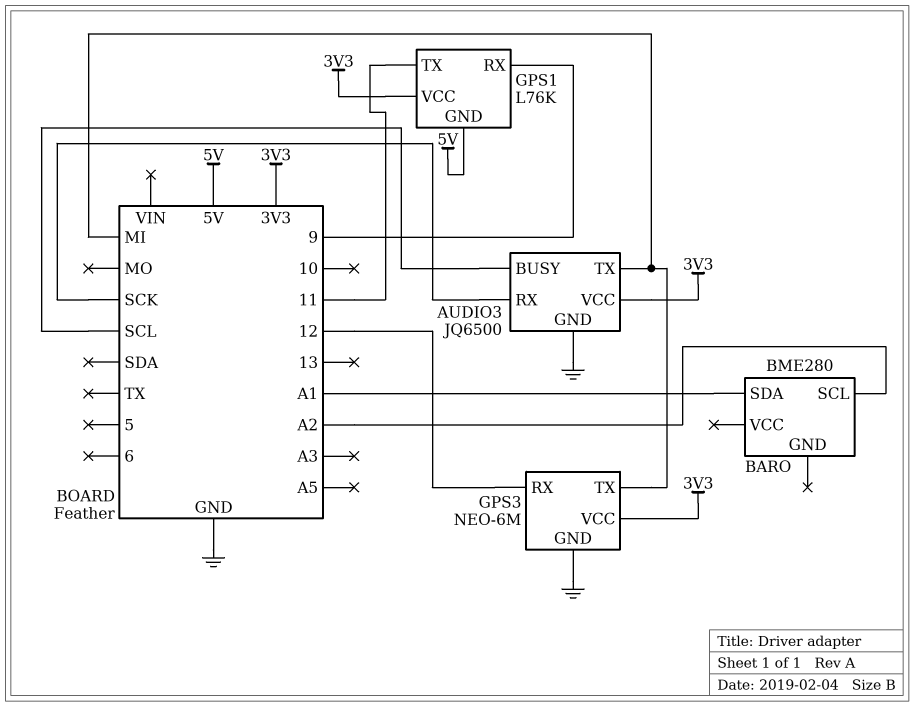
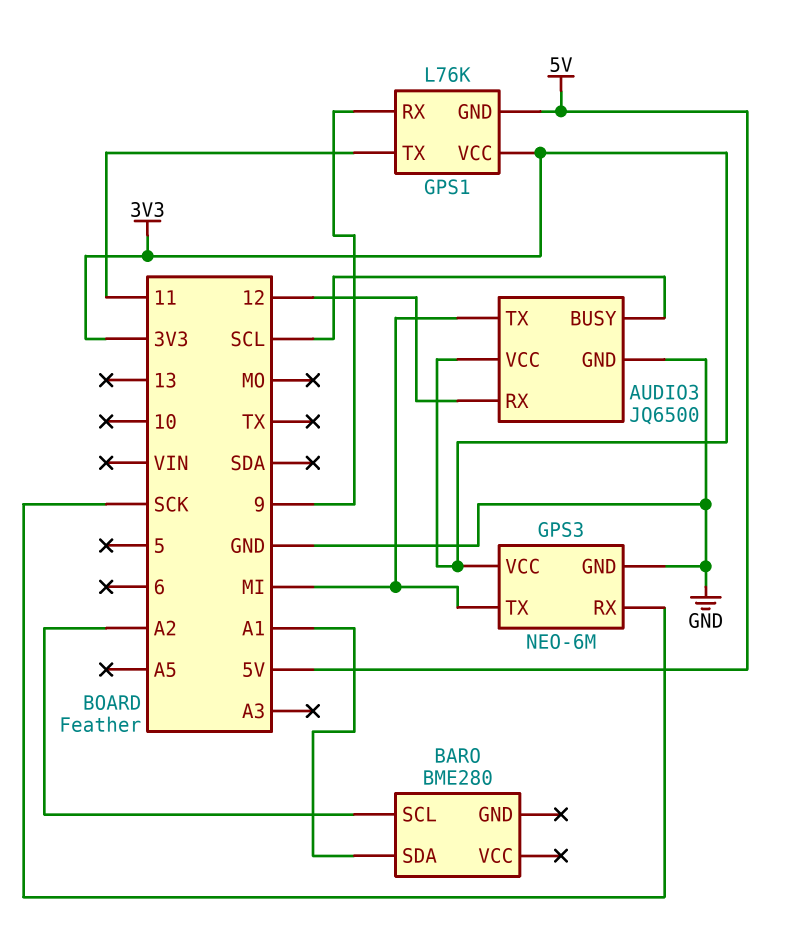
AUDIO3 pin RX: SCK -> 12
GPS3 pin RX: 12 -> SCK

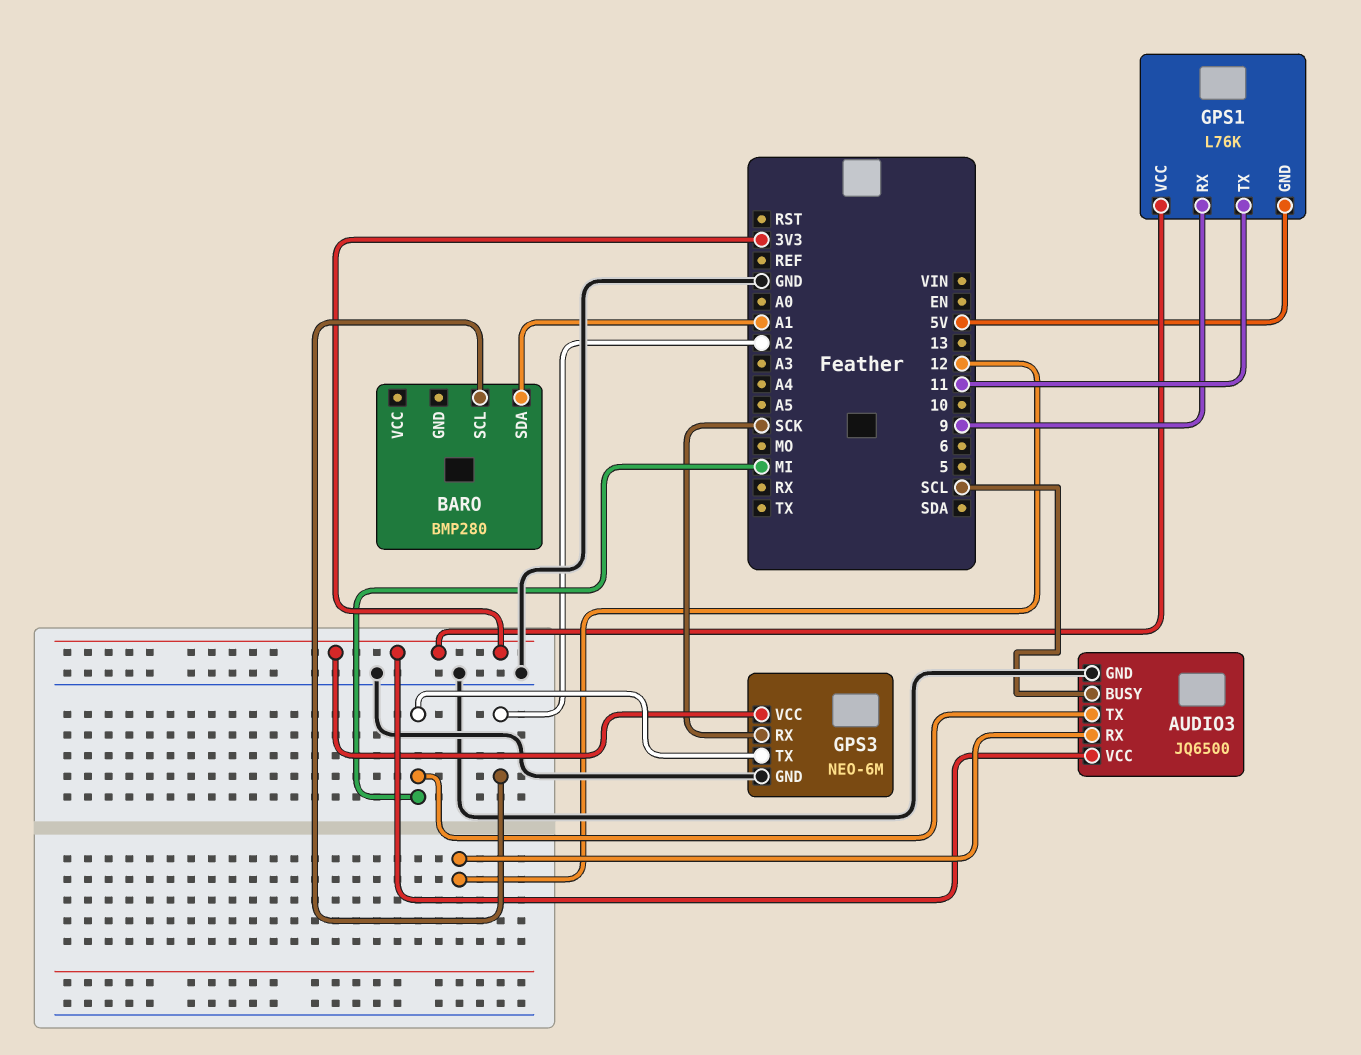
BARO: BME280 -> BMP280

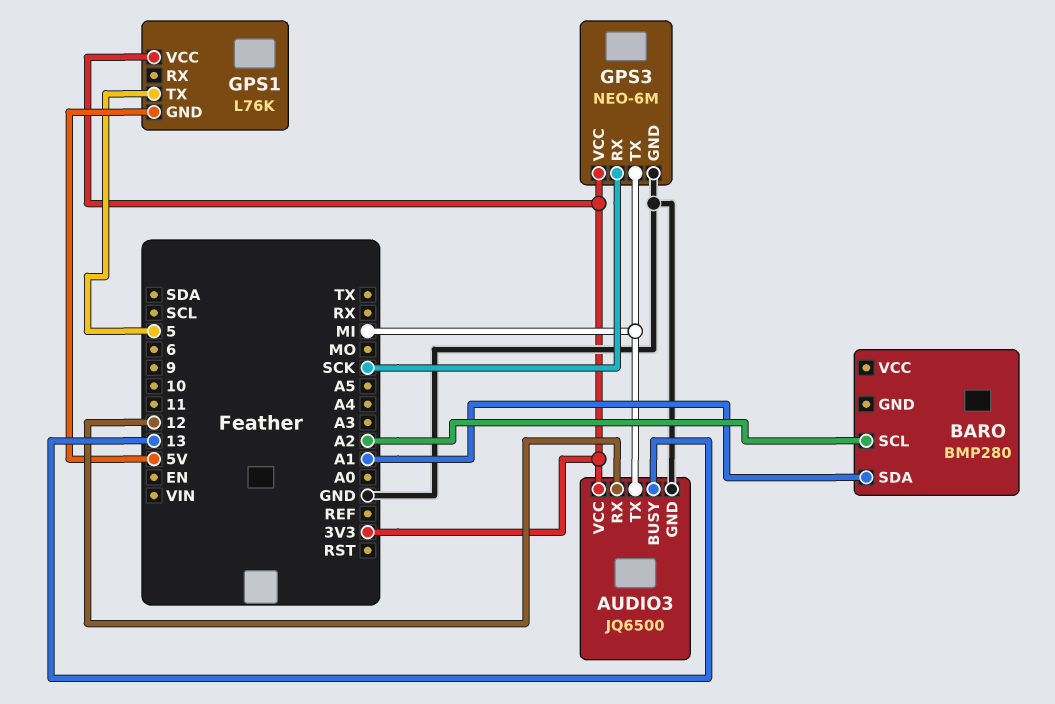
AUDIO3 pin BUSY: SCL -> 13
GPS1 pin RX: 9 -> none
GPS1 pin TX: 11 -> 5

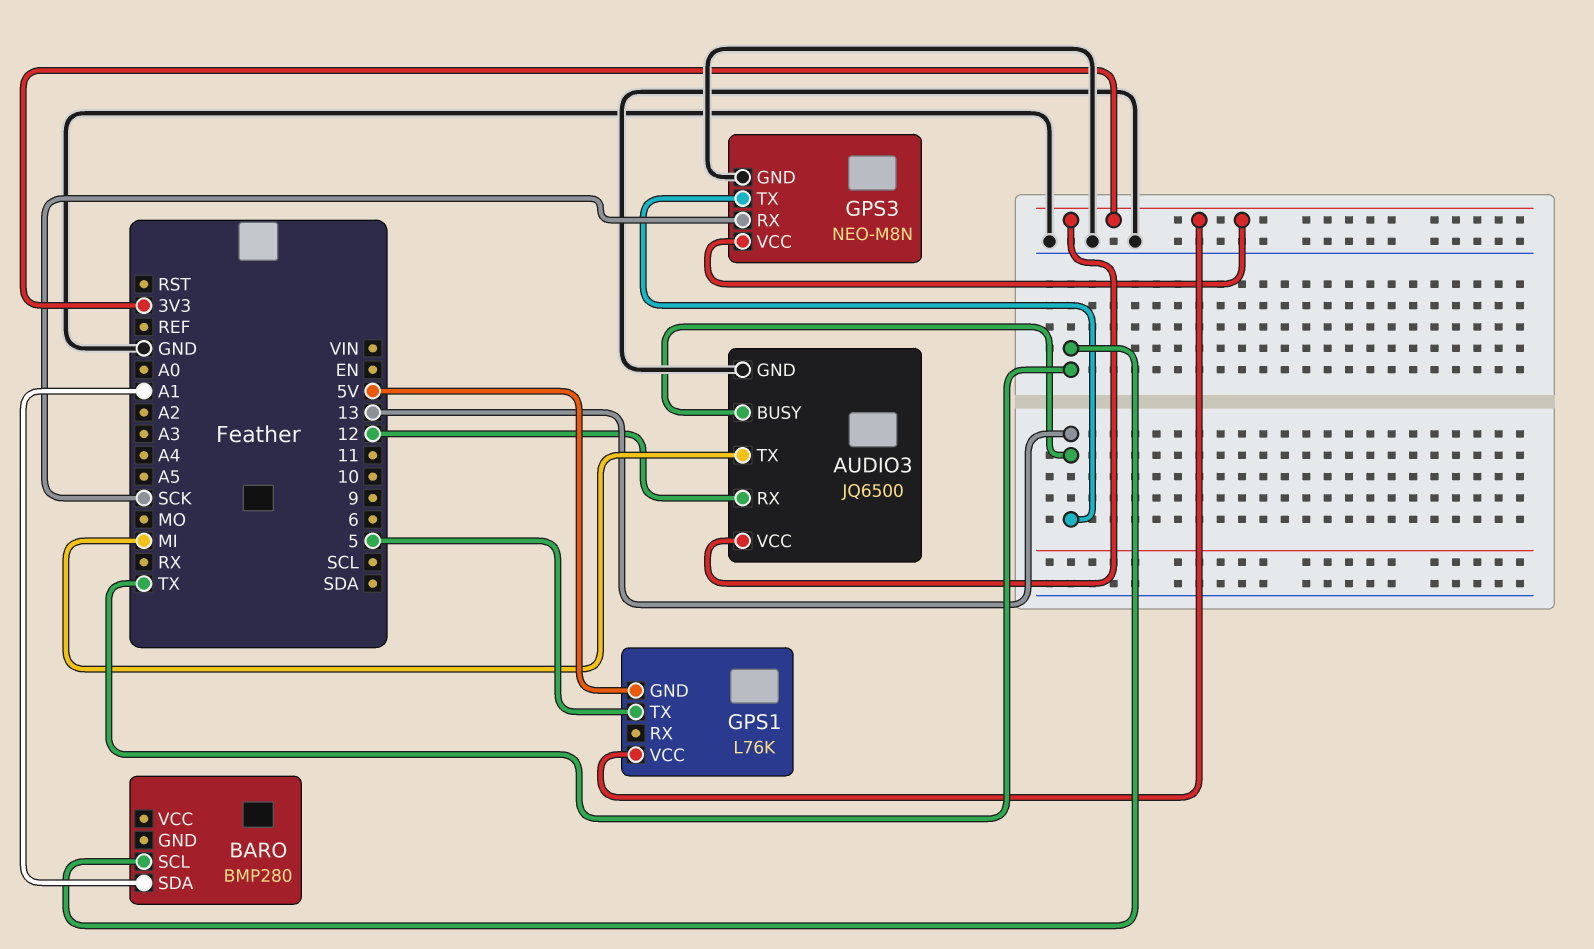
BARO pin SCL: A2 -> TX
GPS3: NEO-6M -> NEO-M8N
GPS3 pin TX: MI -> 13

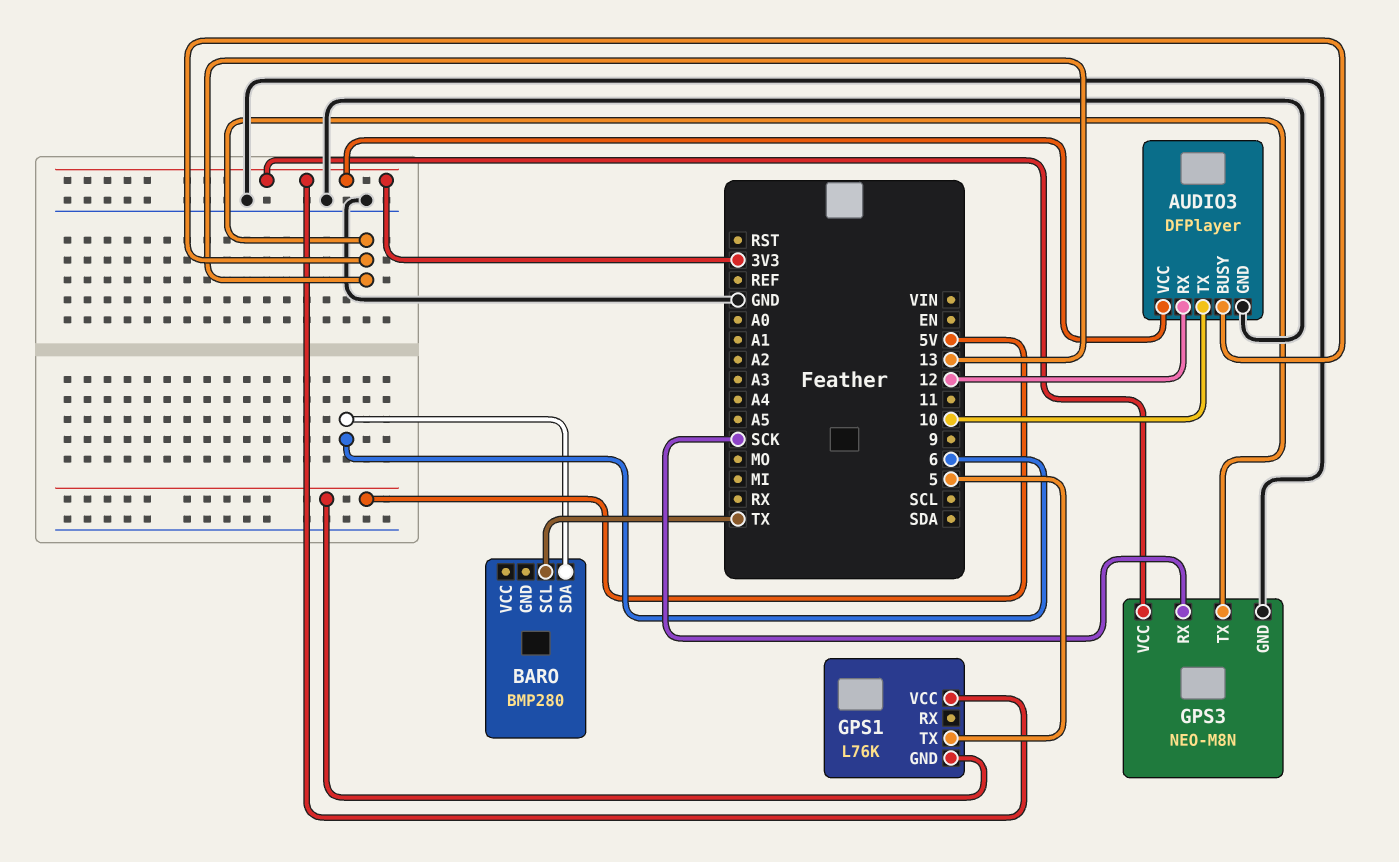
AUDIO3: JQ6500 -> DFPlayer
AUDIO3 pin TX: MI -> 10
BARO pin SDA: A1 -> 6

